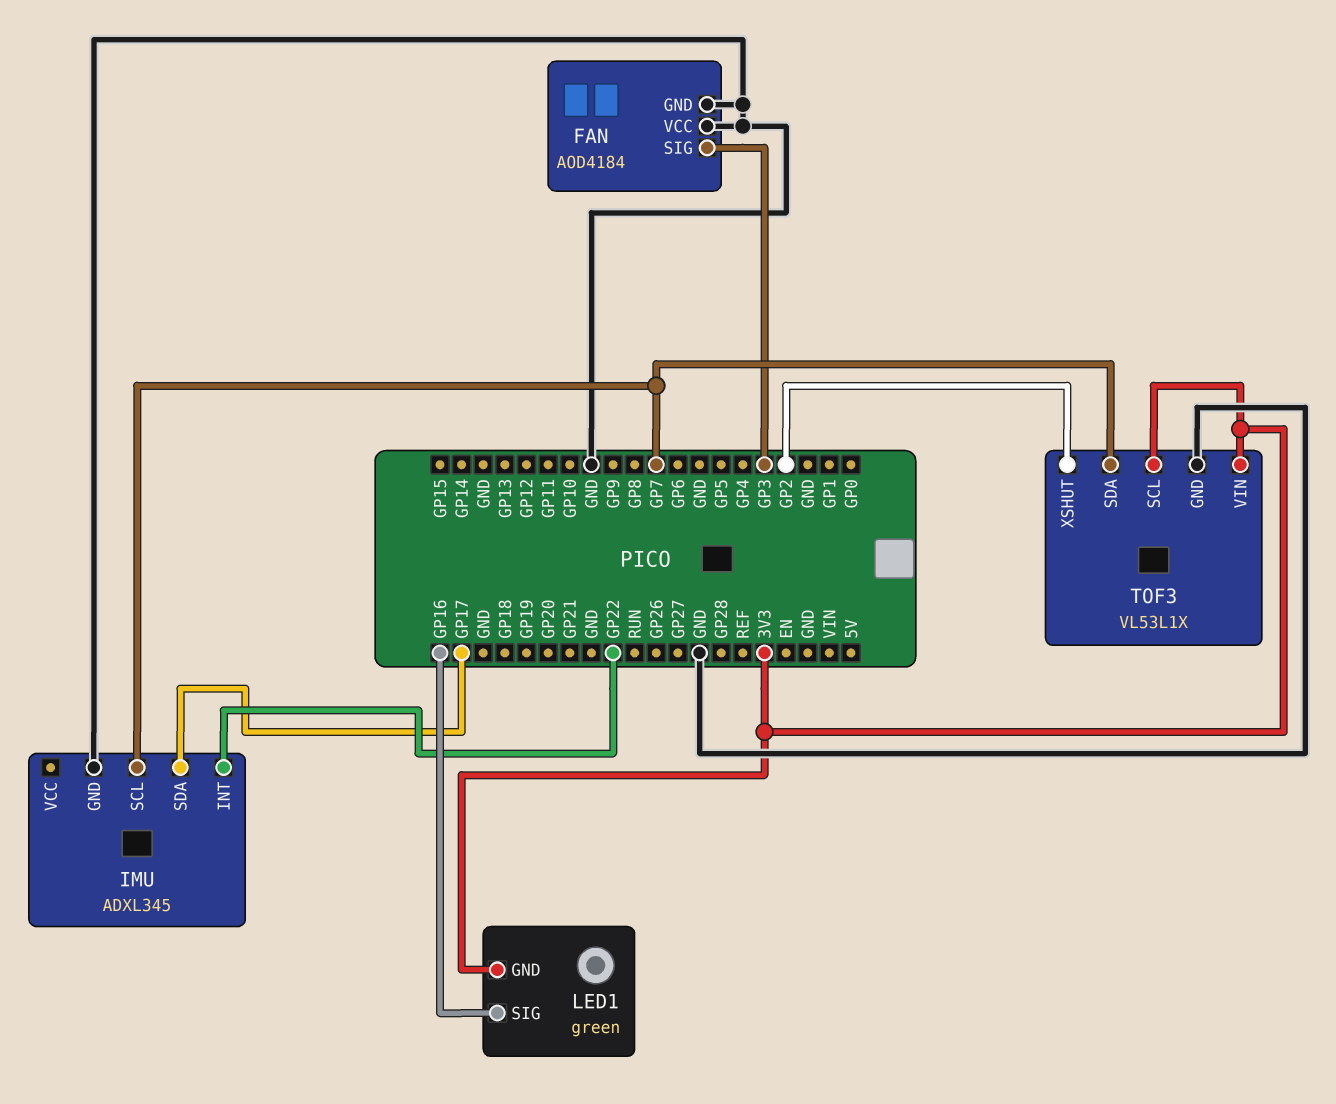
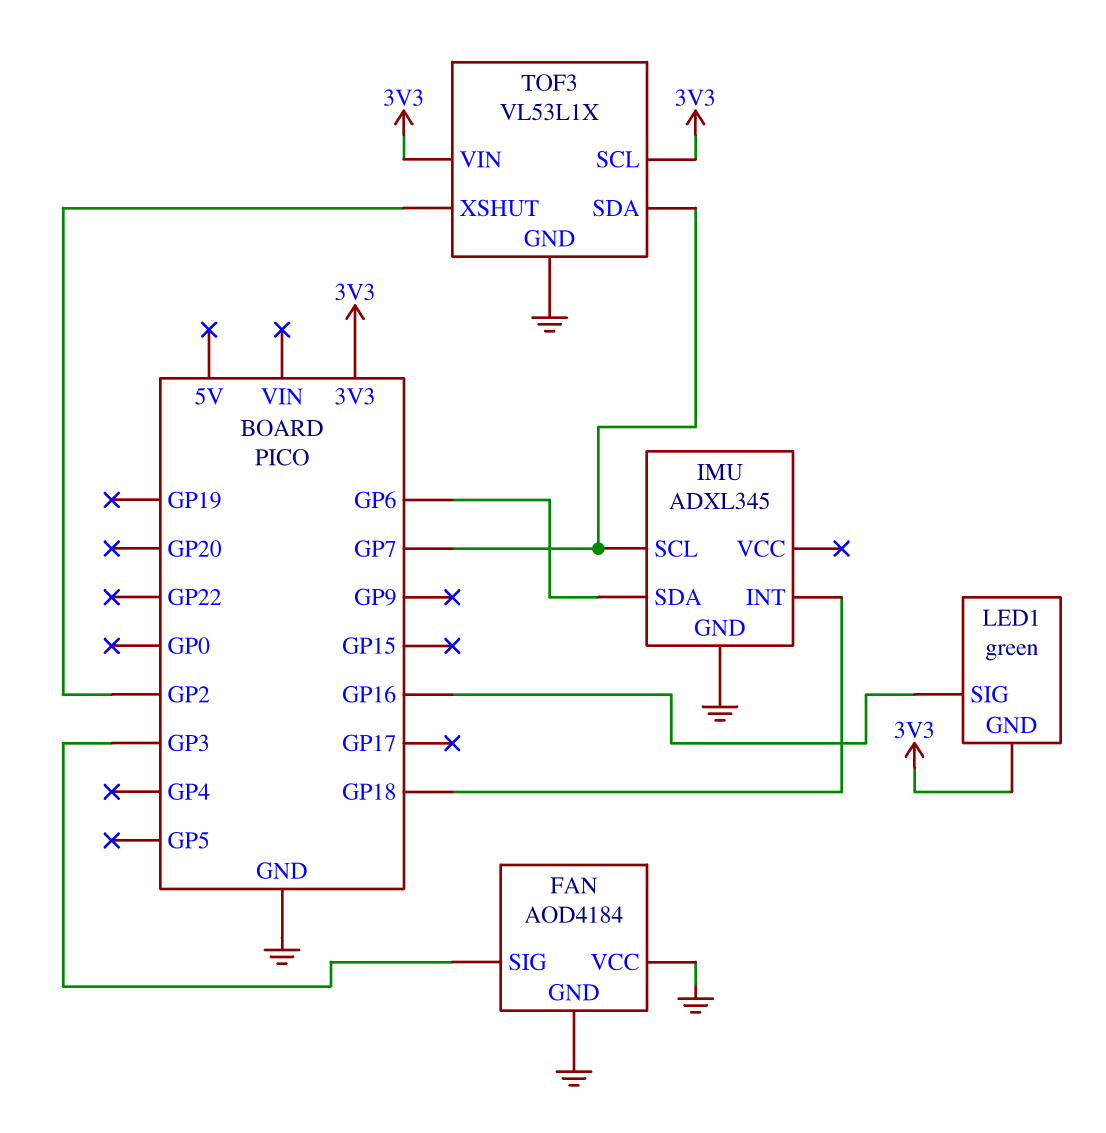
IMU pin INT: GP22 -> GP18
IMU pin SDA: GP17 -> GP6

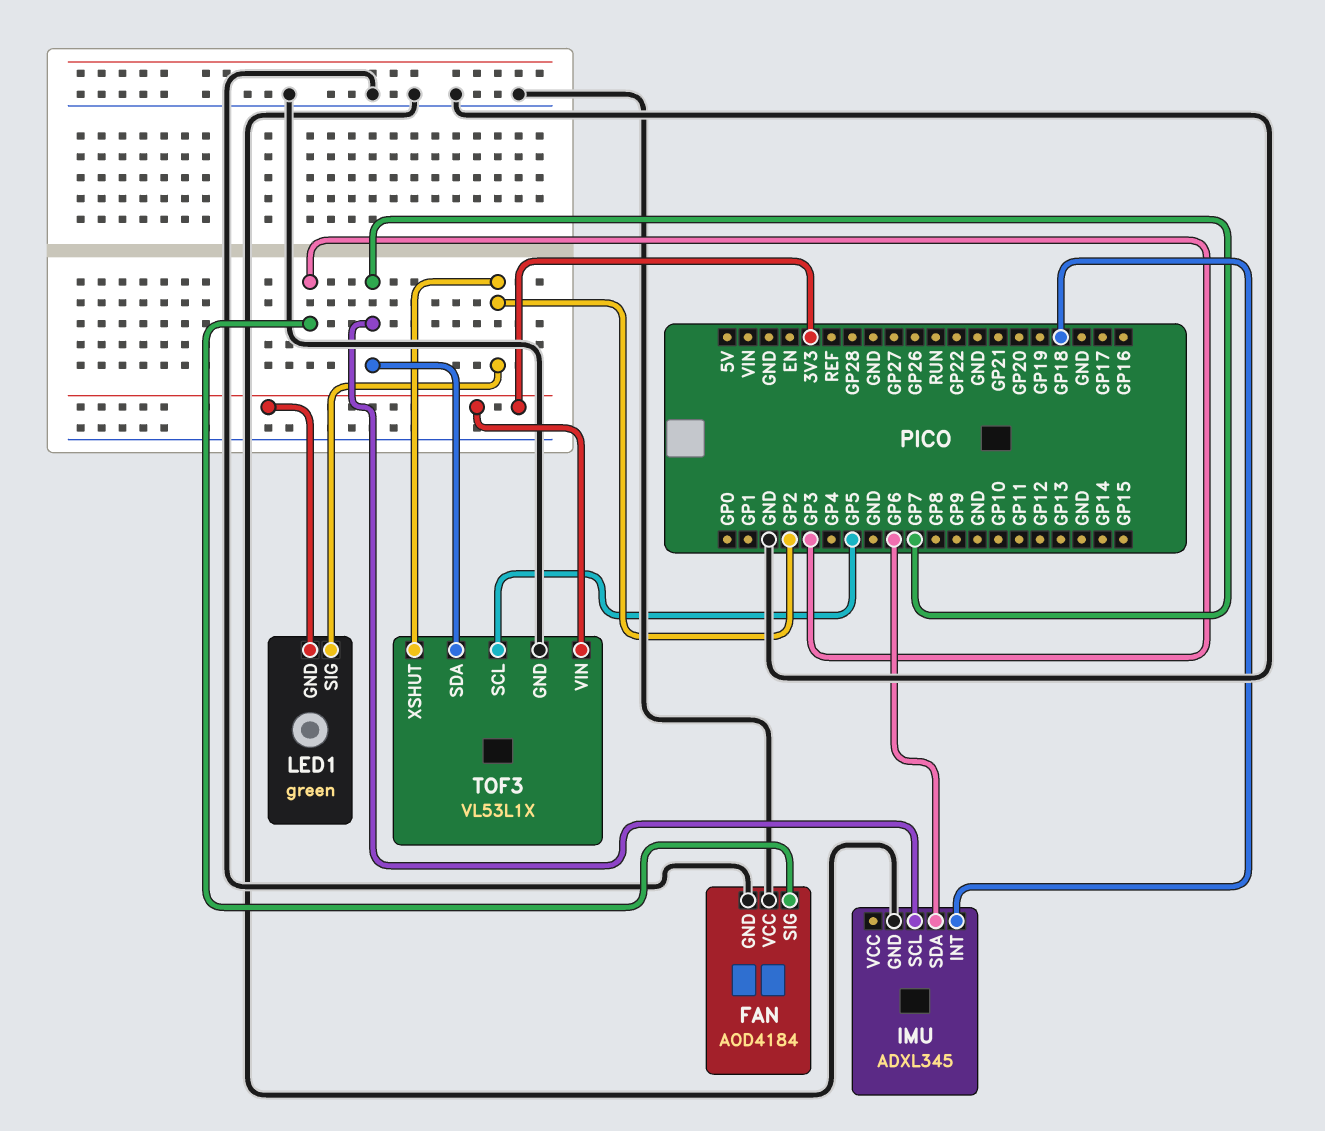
LED1 pin SIG: GP16 -> GP2
TOF3 pin SCL: 3V3 -> GP5

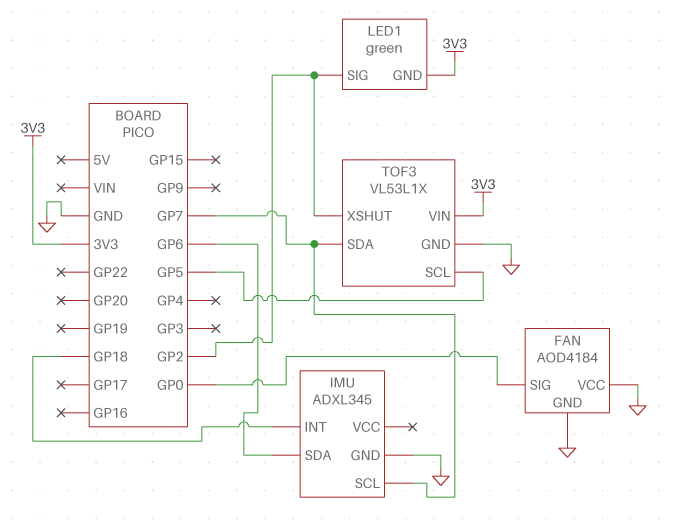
FAN pin SIG: GP3 -> GP0

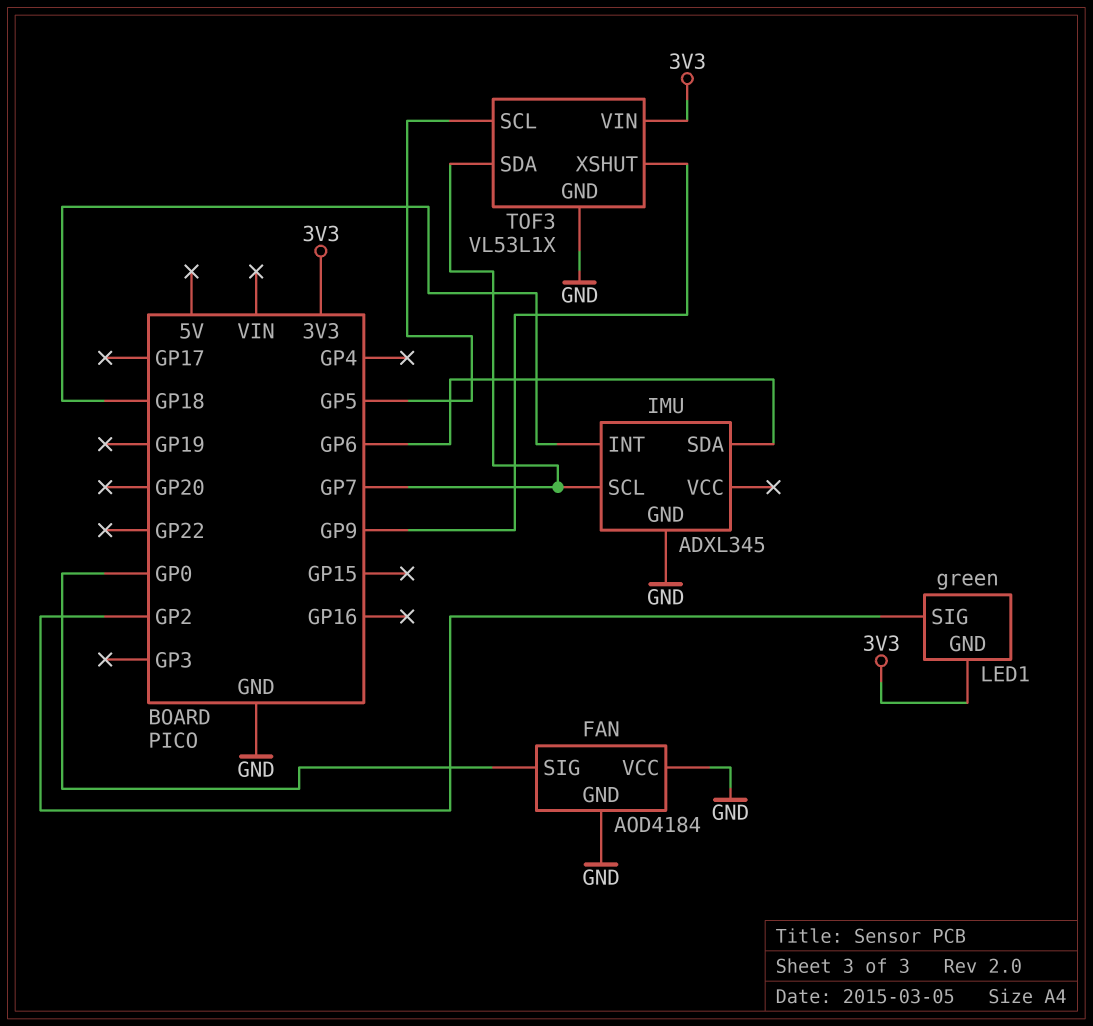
TOF3 pin XSHUT: GP2 -> GP9

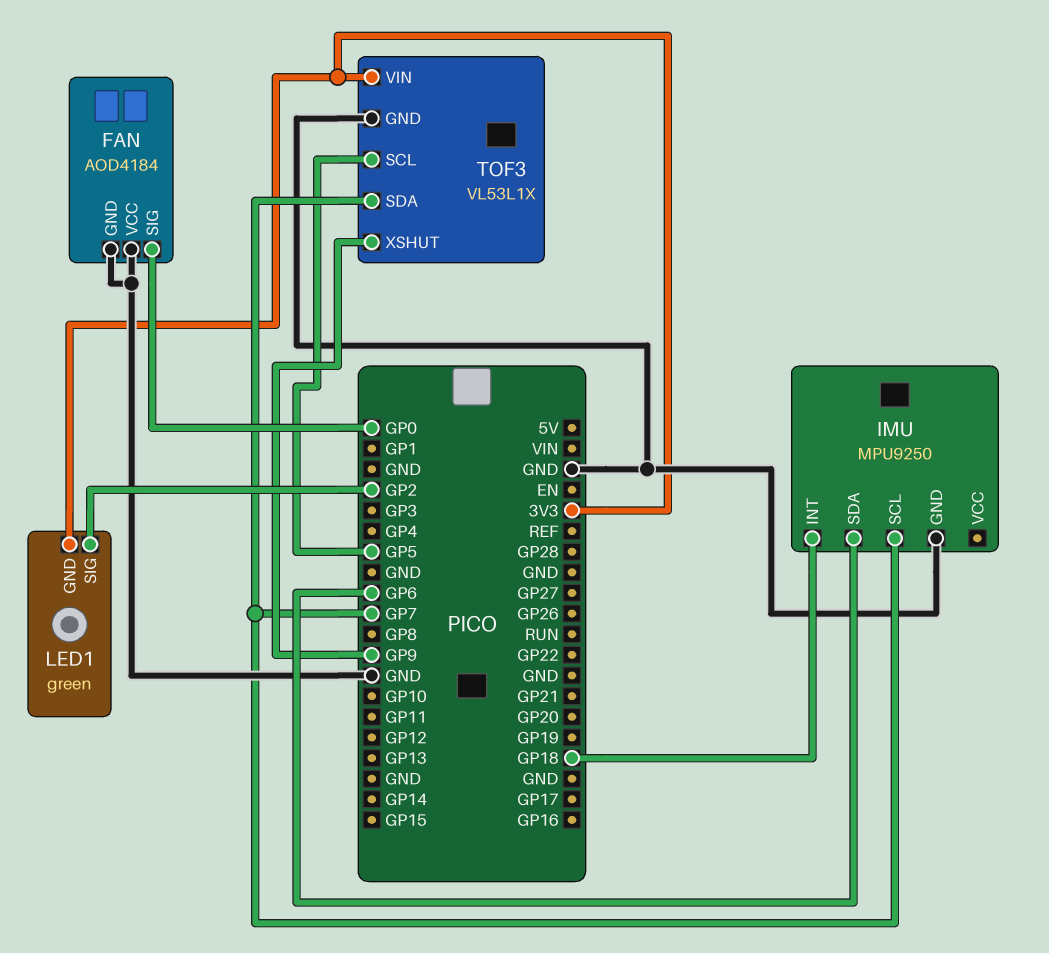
IMU: ADXL345 -> MPU9250

